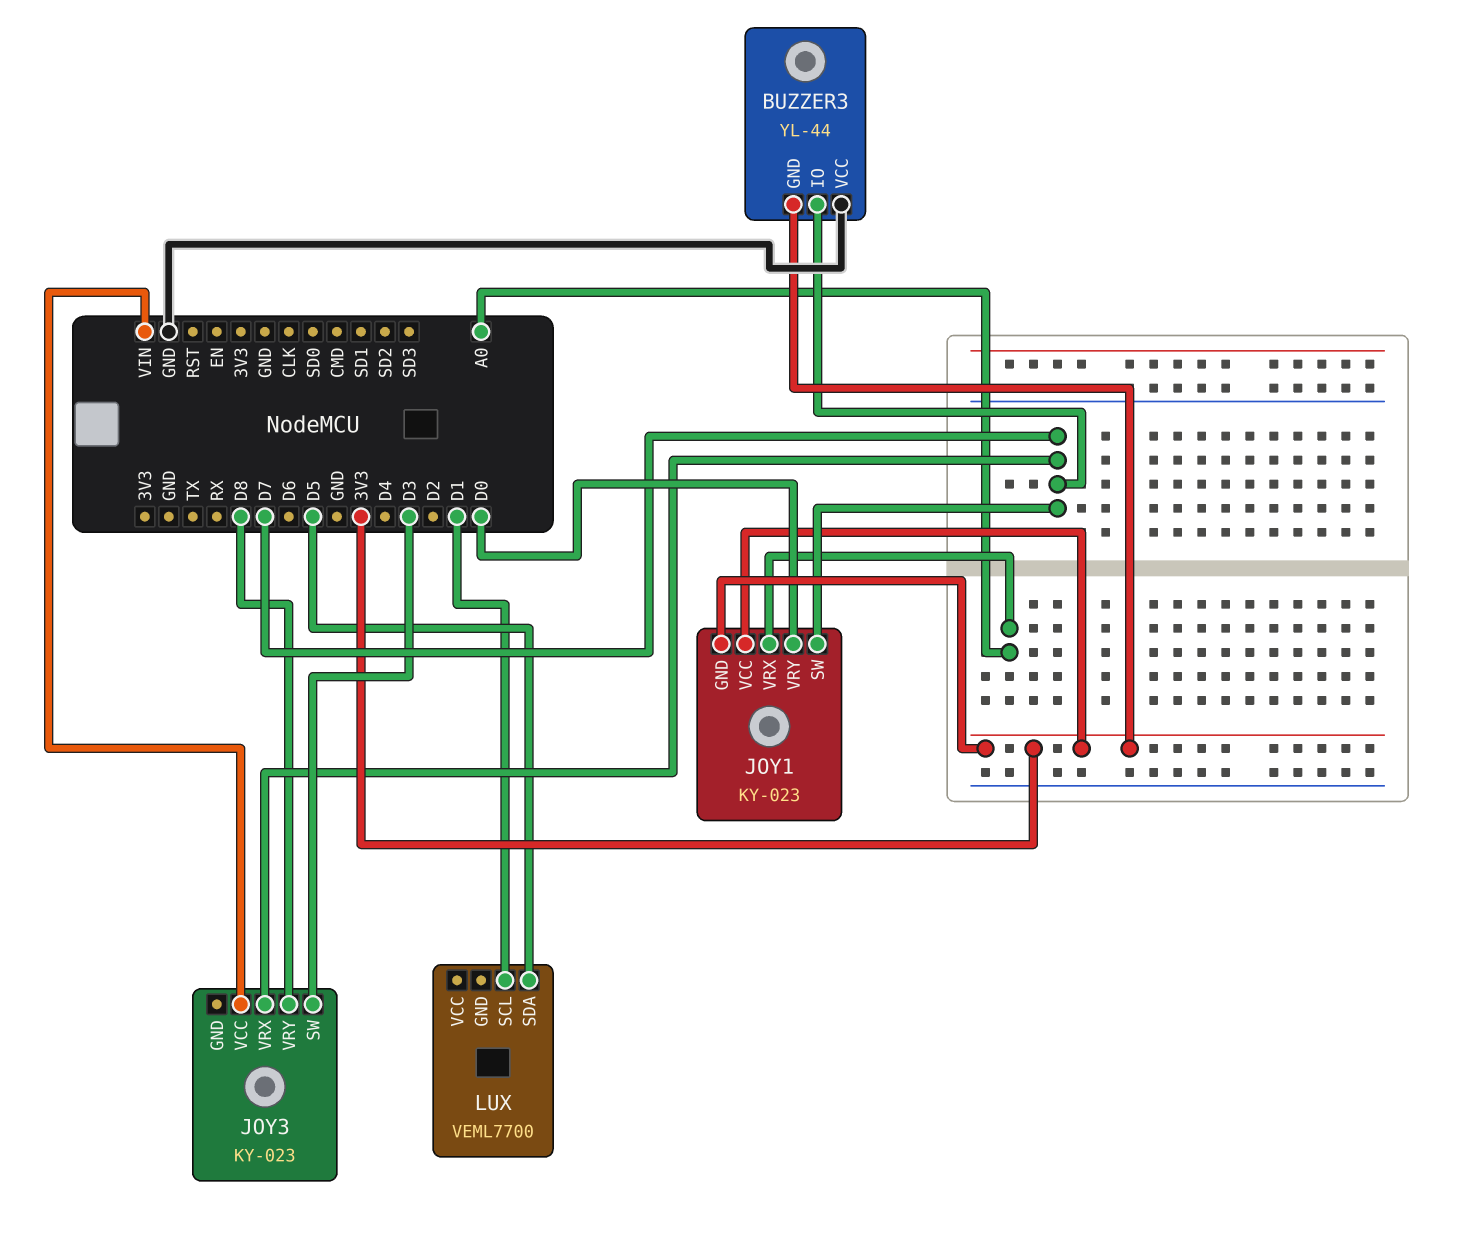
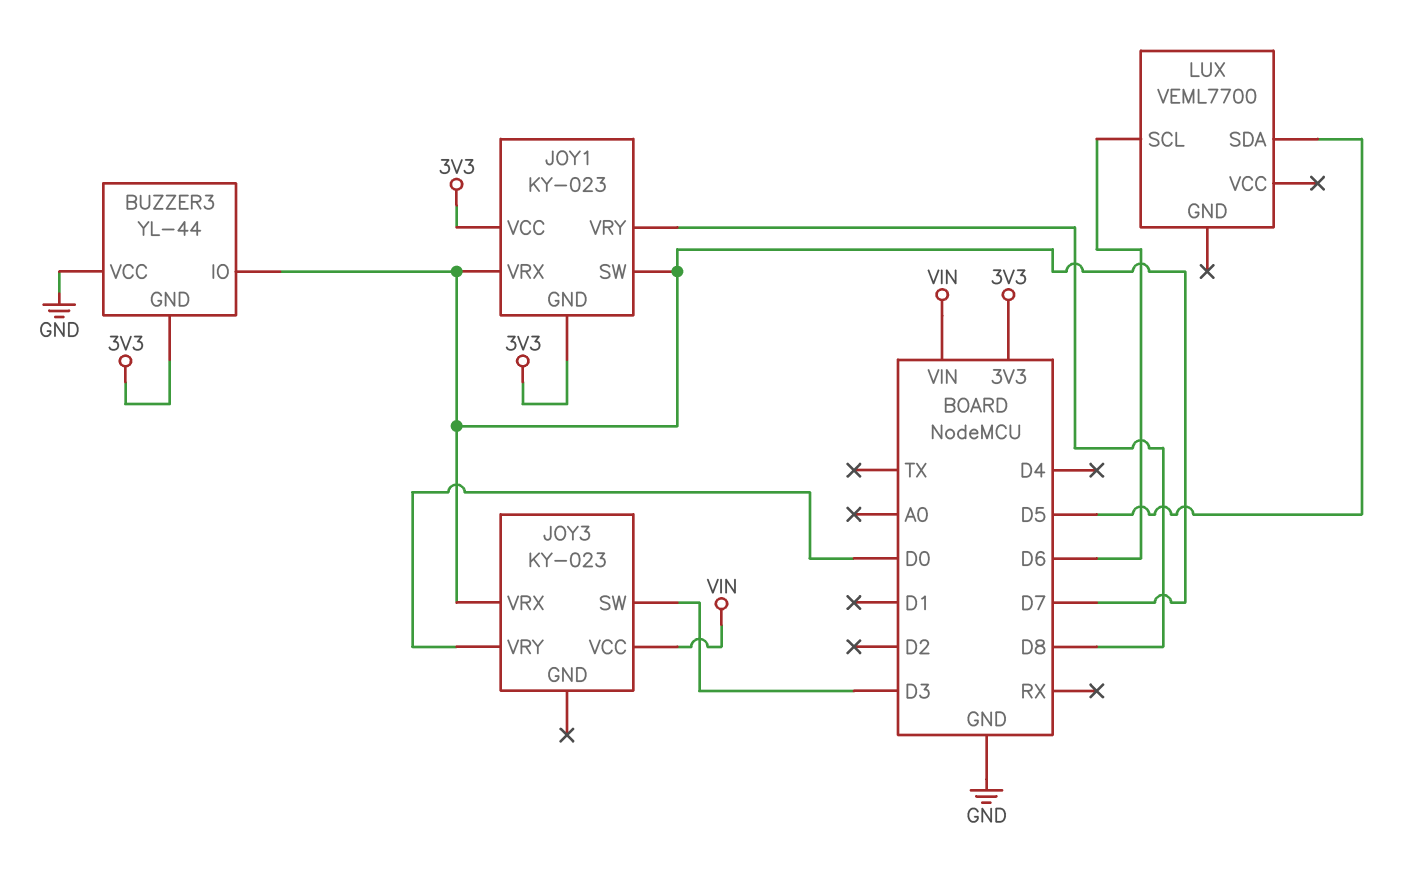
JOY1 pin VRX: A0 -> D7
JOY1 pin VRY: D0 -> D8
JOY3 pin VRY: D8 -> D0
LUX pin SCL: D1 -> D6

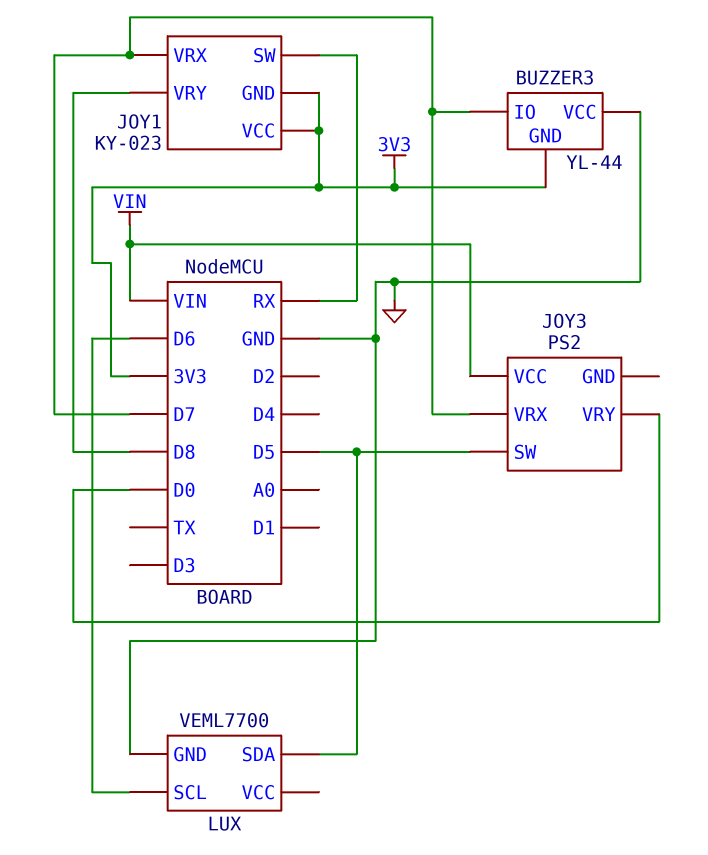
JOY1 pin SW: D7 -> RX
JOY3: KY-023 -> PS2
JOY3 pin SW: D3 -> D5
LUX pin GND: none -> GND

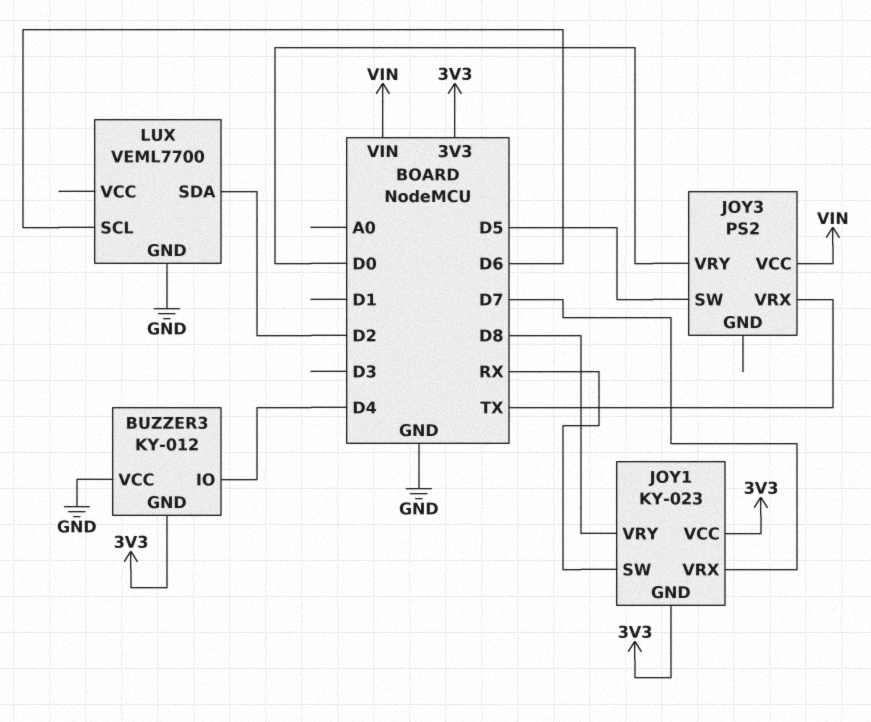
BUZZER3: YL-44 -> KY-012
BUZZER3 pin IO: D7 -> D4
JOY3 pin VRX: D7 -> TX
LUX pin SDA: D5 -> D2

